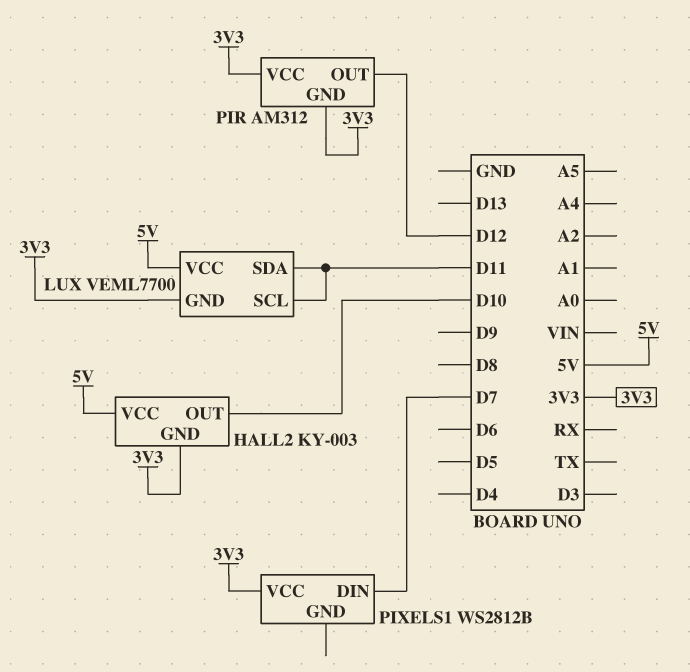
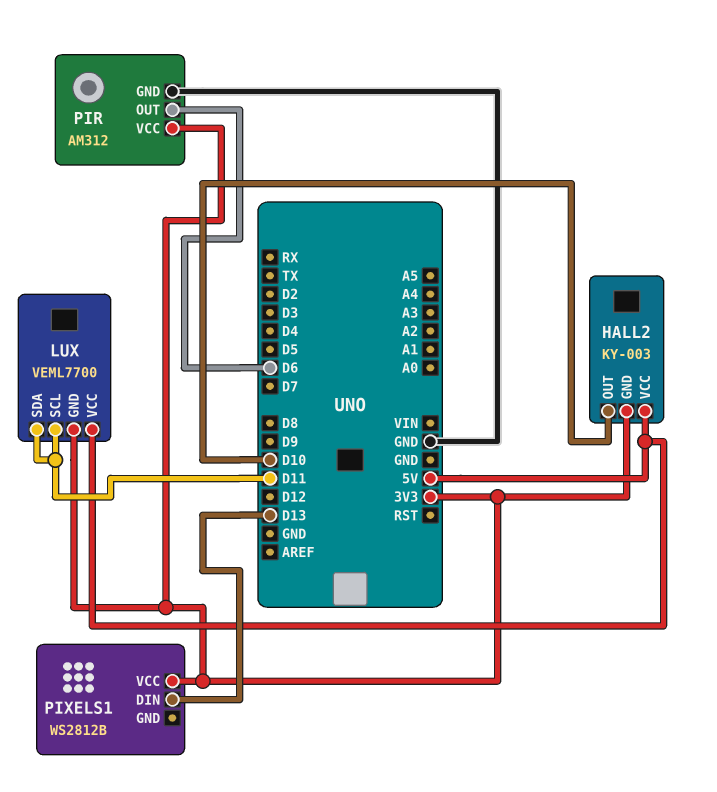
PIR pin GND: 3V3 -> GND
PIR pin OUT: D12 -> D6
PIXELS1 pin DIN: D7 -> D13

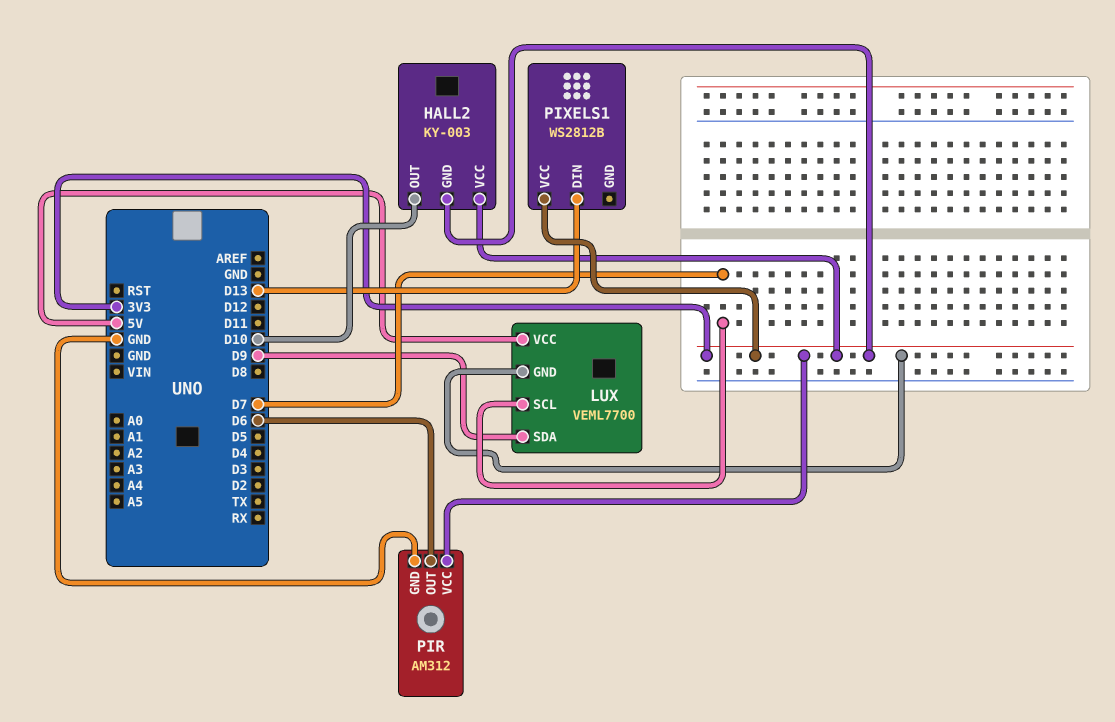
HALL2 pin VCC: 5V -> 3V3
LUX pin SCL: D11 -> D7
LUX pin SDA: D11 -> D9

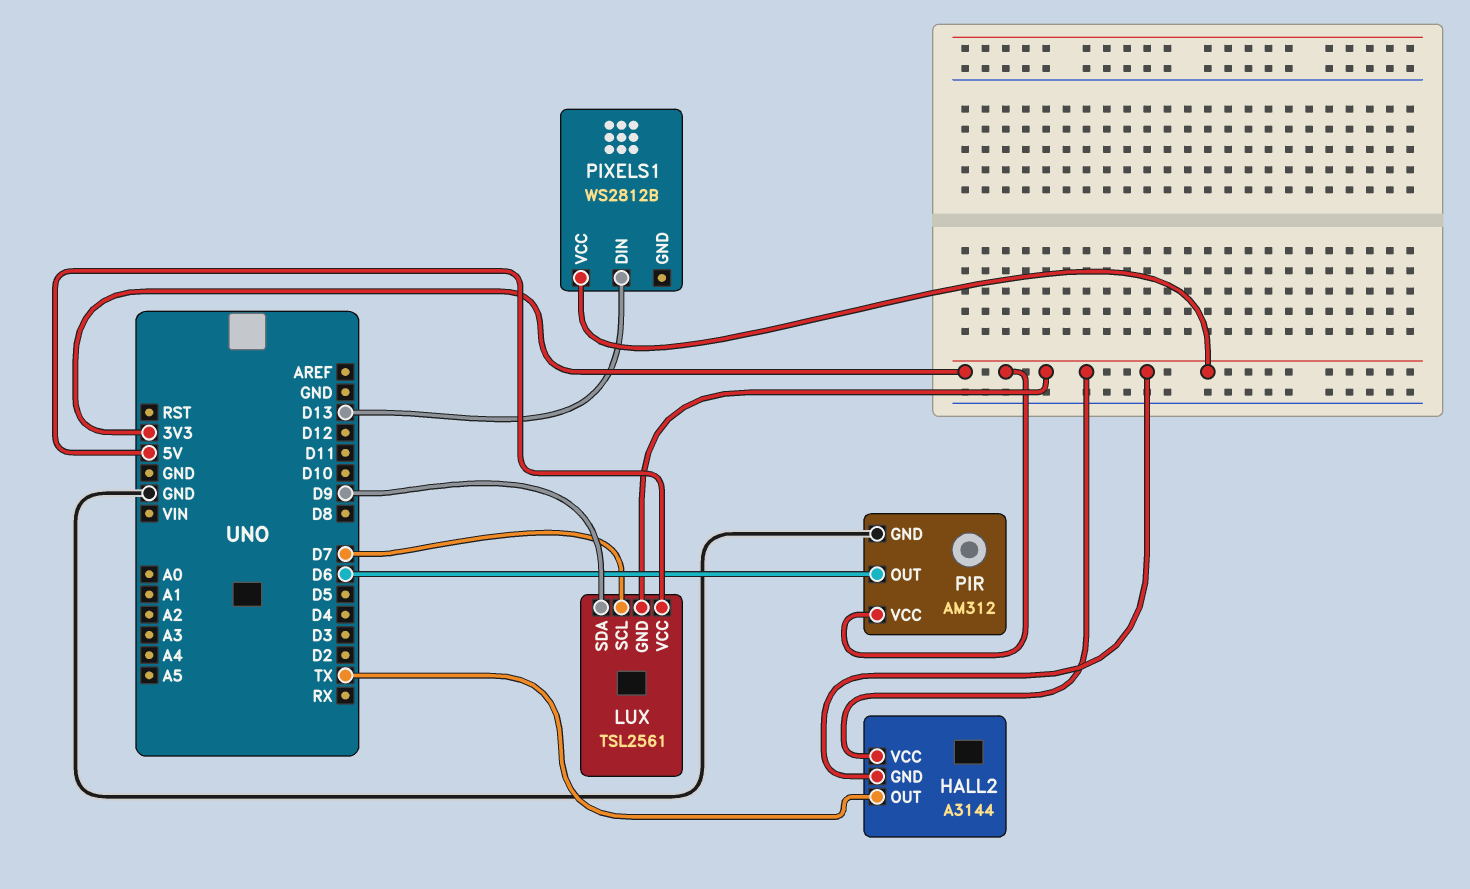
HALL2: KY-003 -> A3144
HALL2 pin OUT: D10 -> TX
LUX: VEML7700 -> TSL2561

